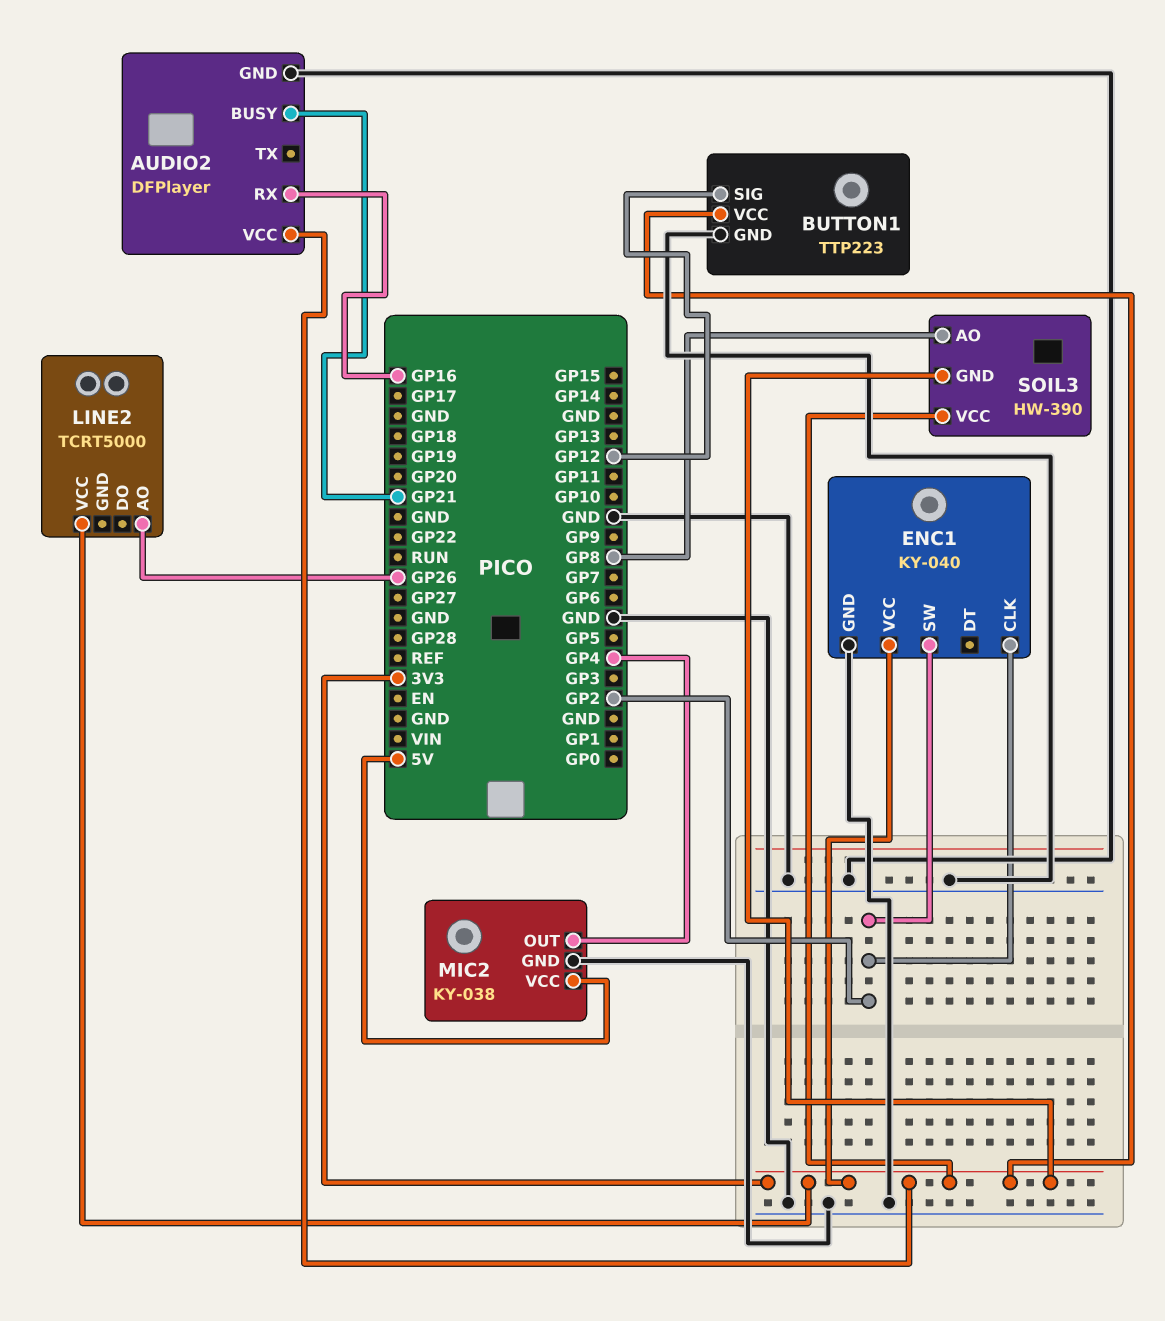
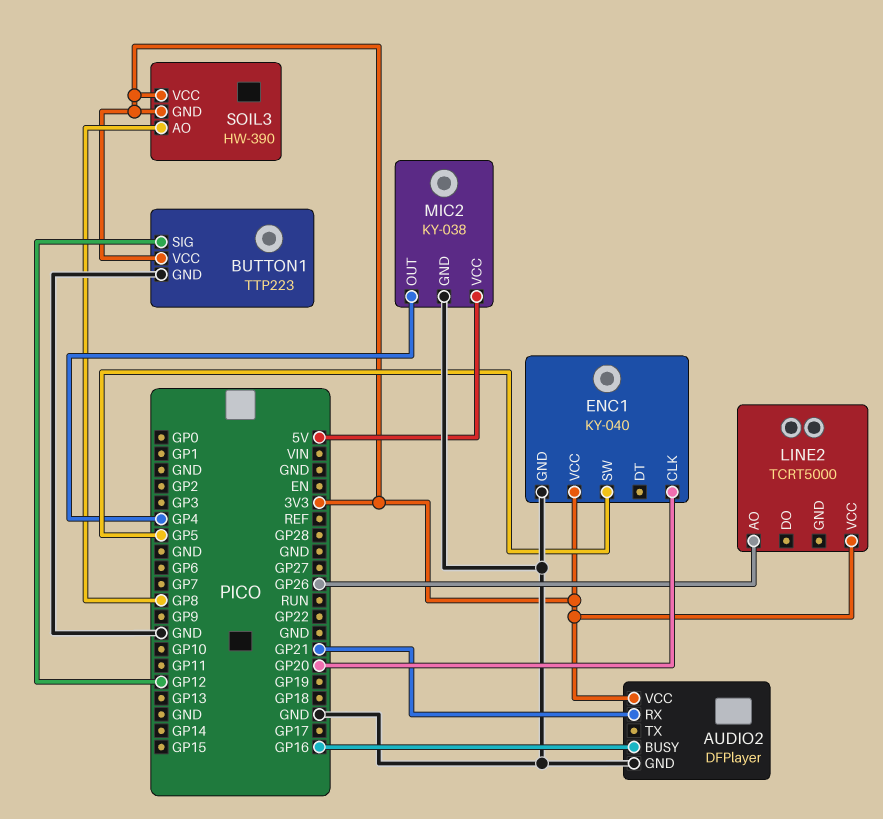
AUDIO2 pin BUSY: GP21 -> GP16
AUDIO2 pin RX: GP16 -> GP21
ENC1 pin CLK: GP2 -> GP20
ENC1 pin SW: GP2 -> GP5

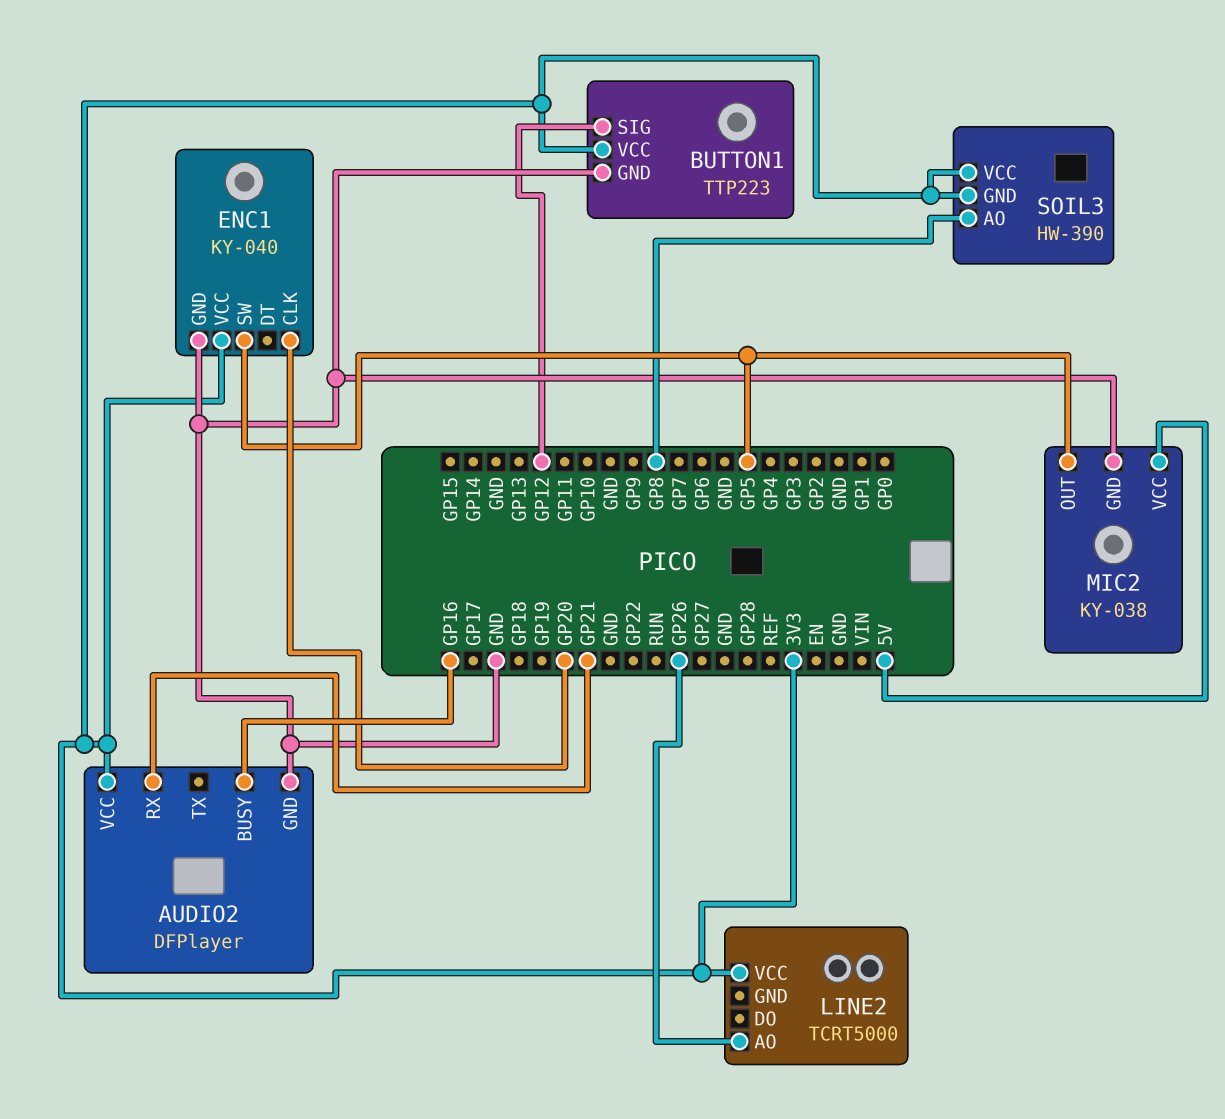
MIC2 pin OUT: GP4 -> GP5

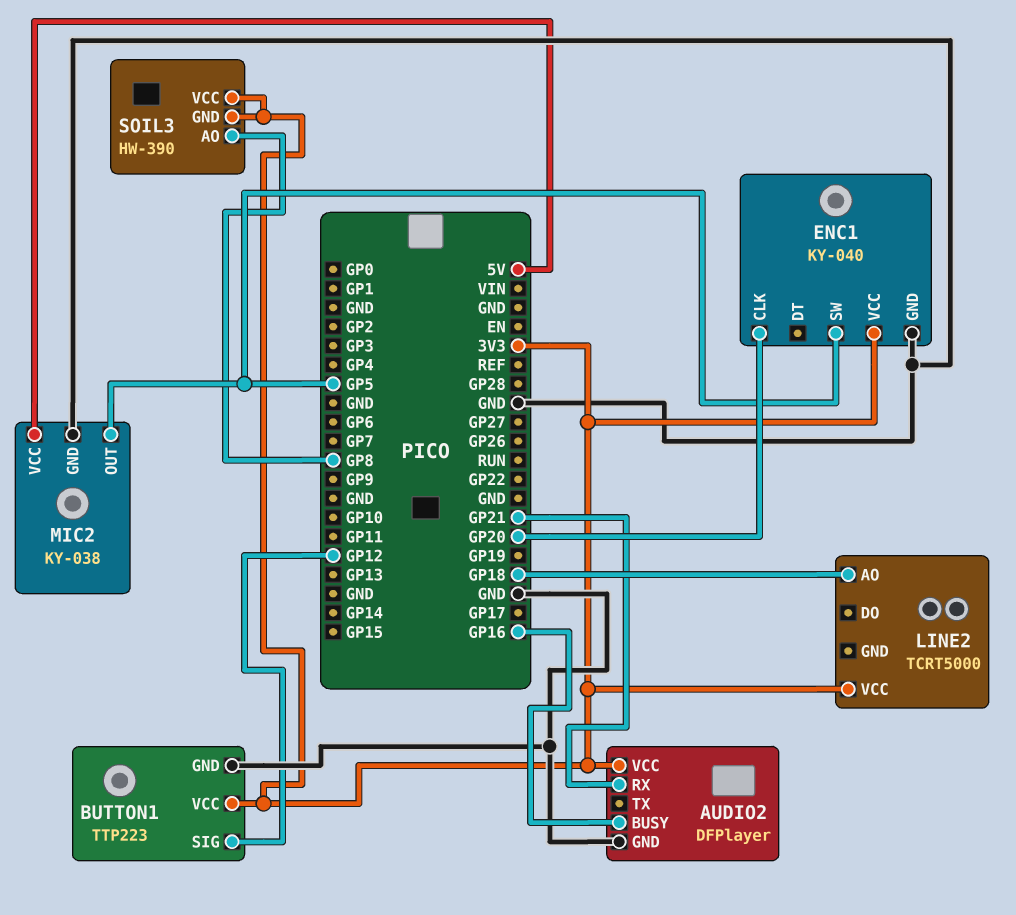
LINE2 pin AO: GP26 -> GP18

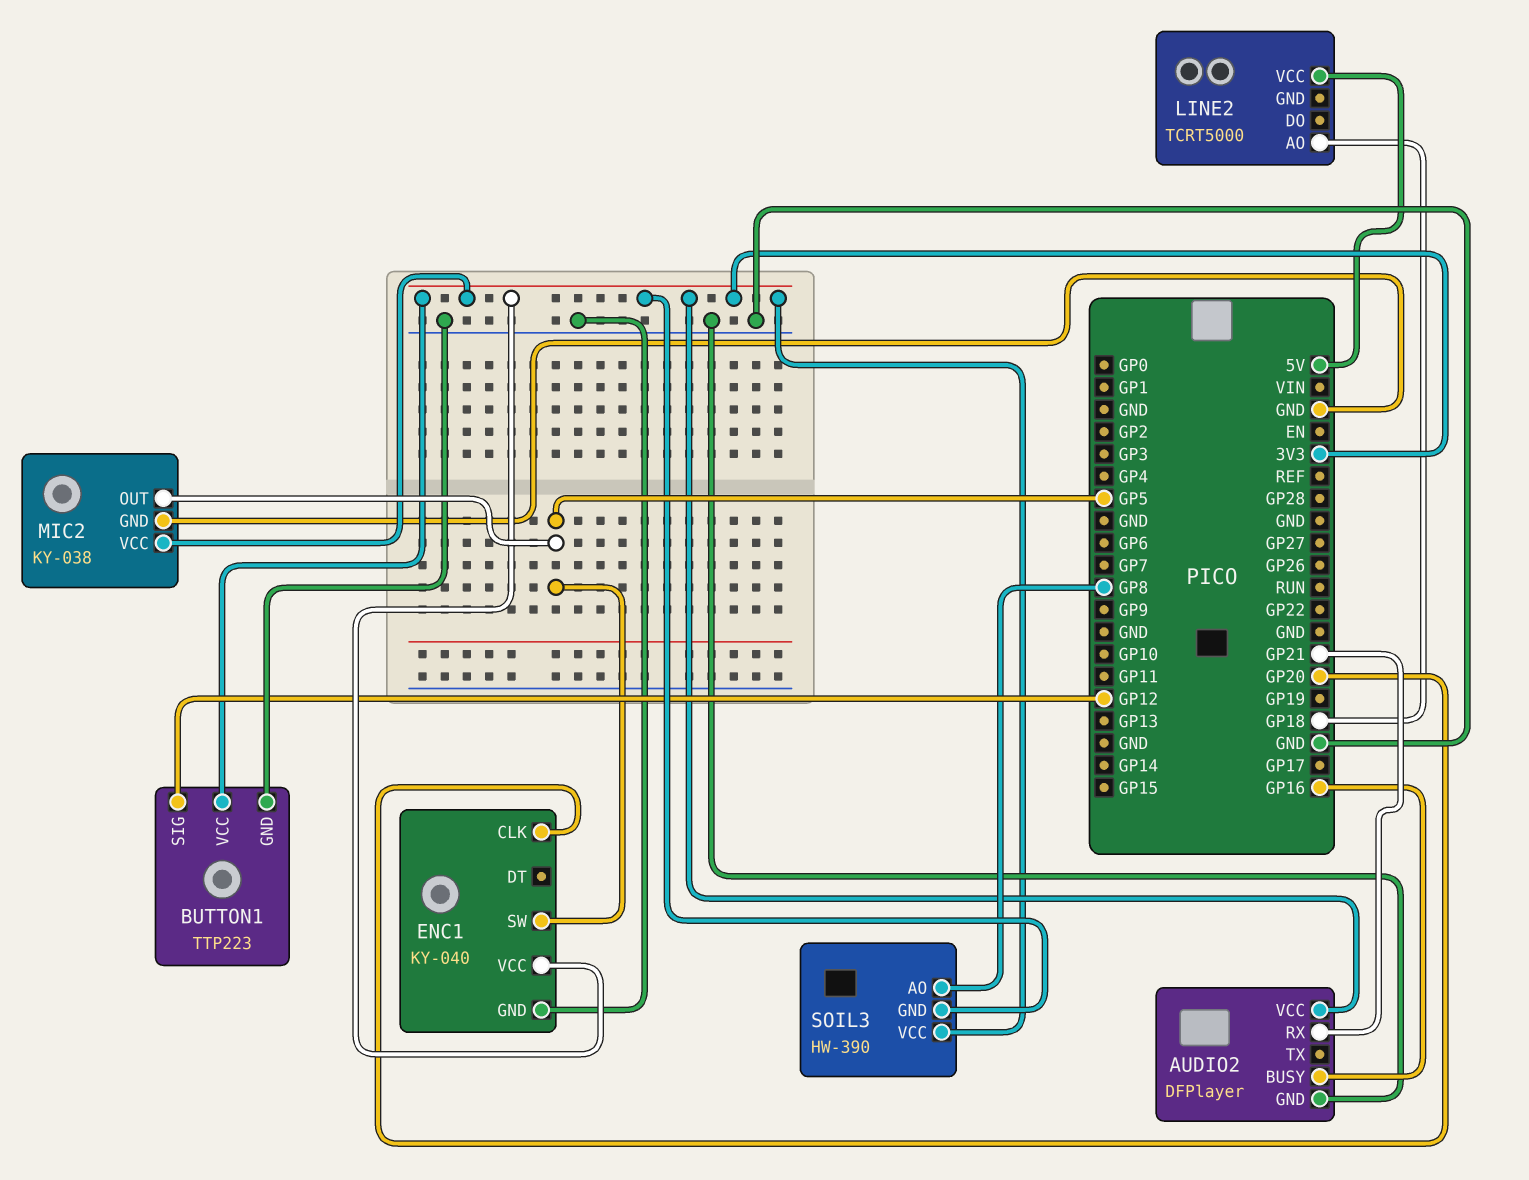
LINE2 pin VCC: 3V3 -> 5V
MIC2 pin VCC: 5V -> 3V3

